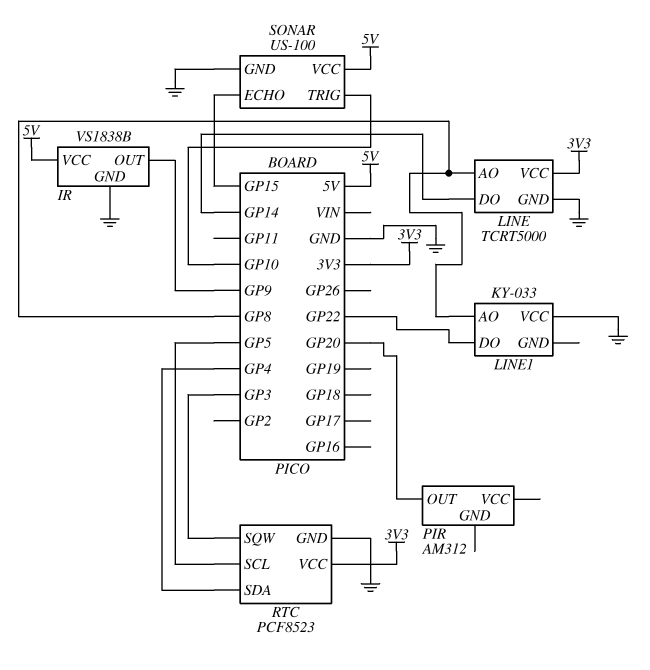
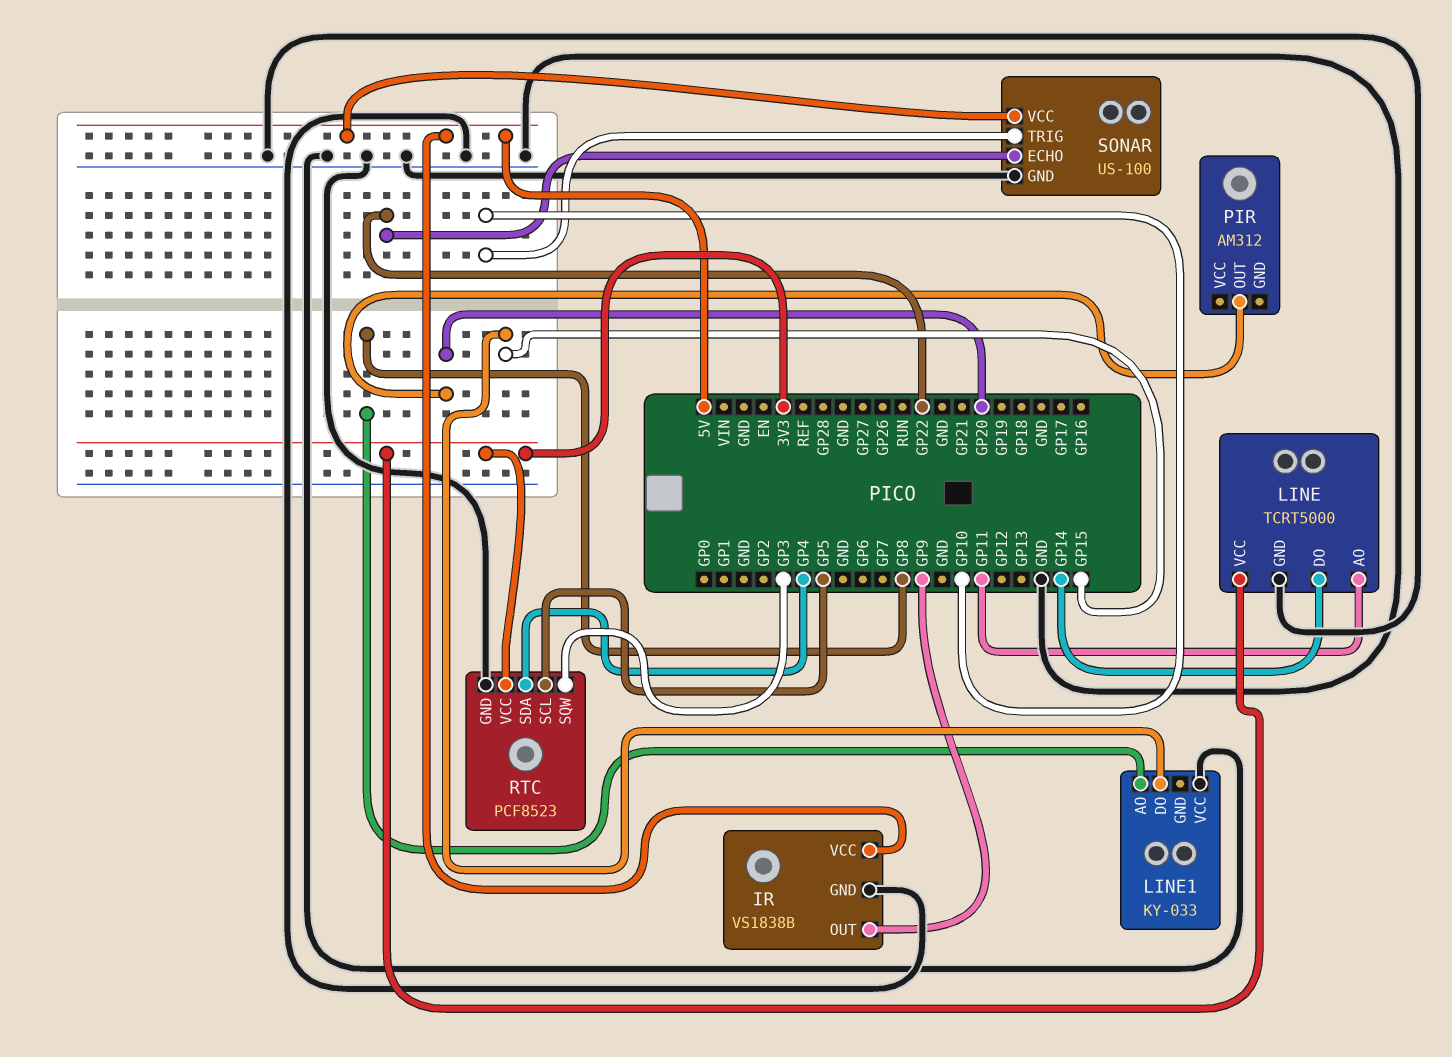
LINE pin AO: GP8 -> GP11
LINE1 pin DO: GP22 -> GP15
SONAR pin ECHO: GP15 -> GP22

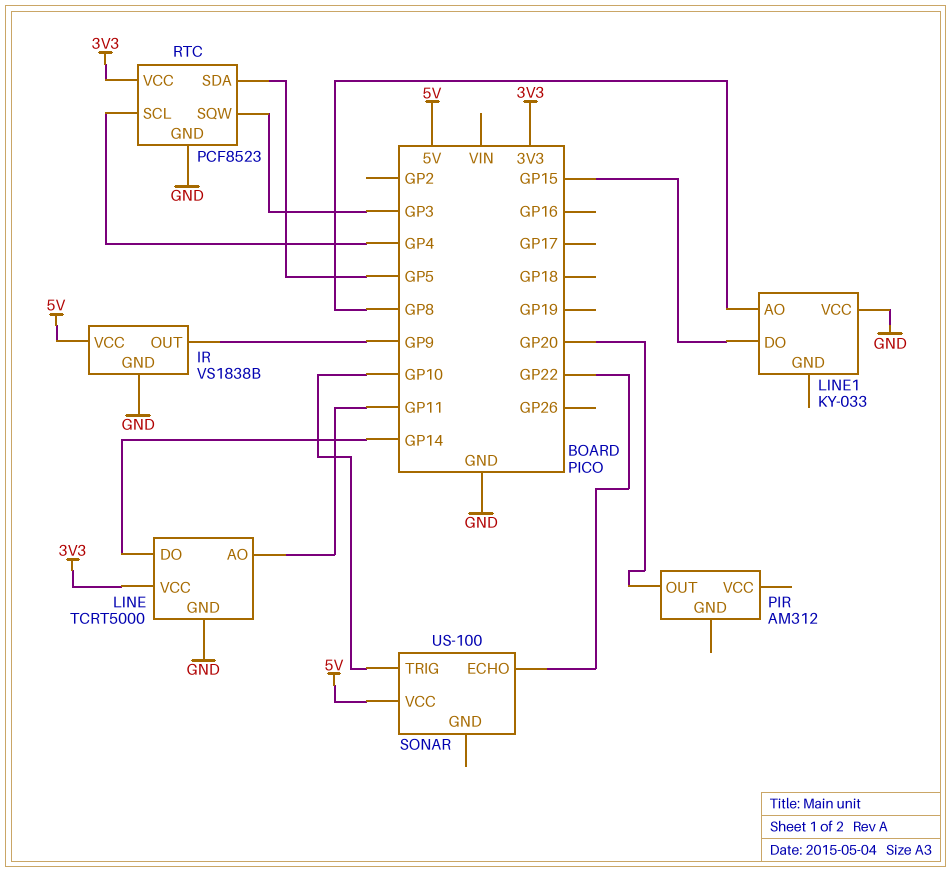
RTC pin SCL: GP5 -> GP4
RTC pin SDA: GP4 -> GP5
SONAR pin GND: GND -> none

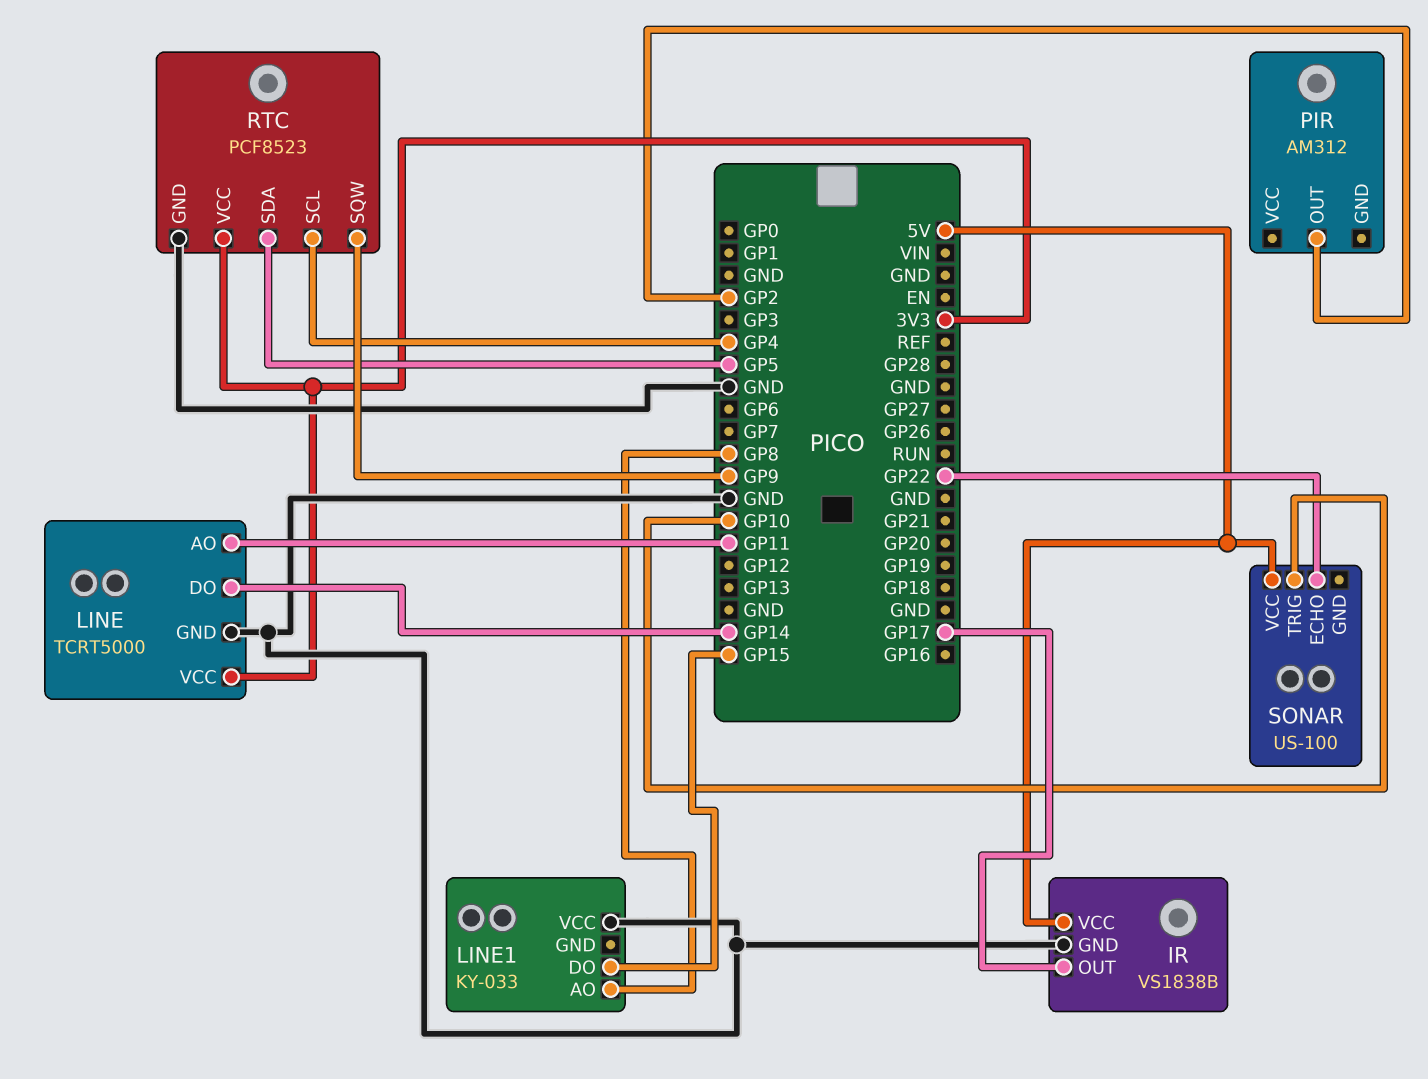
IR pin OUT: GP9 -> GP17
PIR pin OUT: GP20 -> GP2
RTC pin SQW: GP3 -> GP9

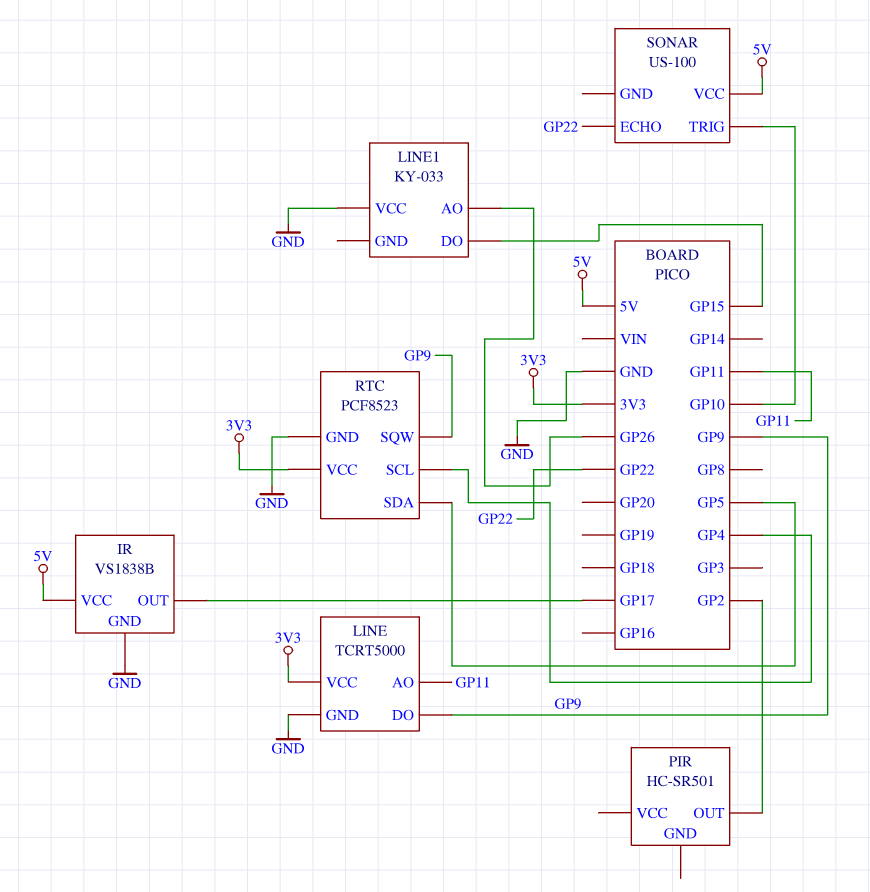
LINE pin DO: GP14 -> GP9
LINE1 pin AO: GP8 -> GP26
PIR: AM312 -> HC-SR501

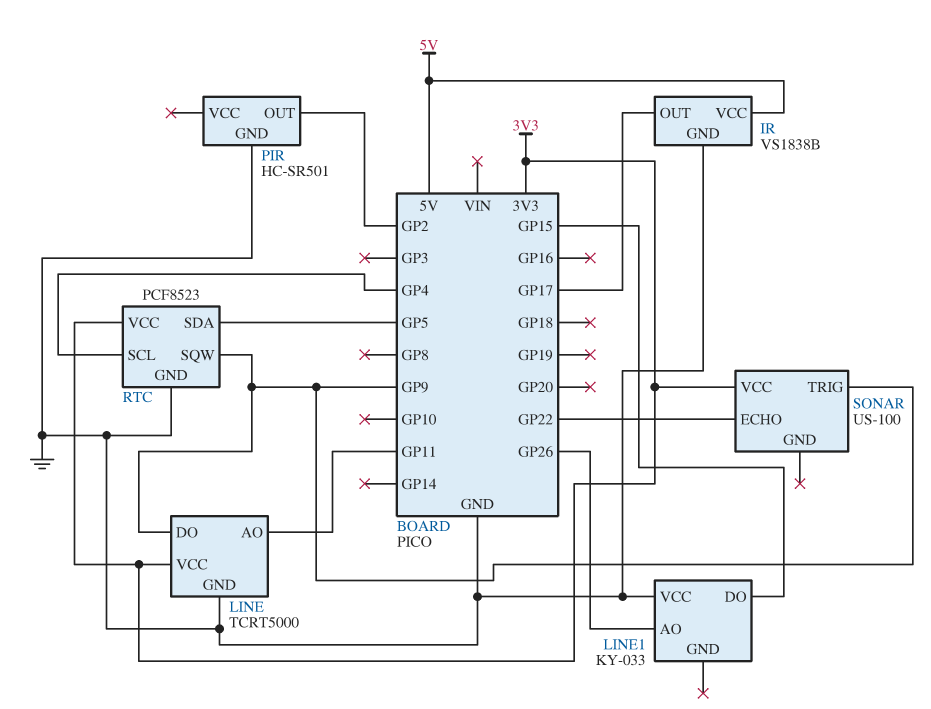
PIR pin GND: none -> GND
SONAR pin TRIG: GP10 -> GP9
SONAR pin VCC: 5V -> 3V3

